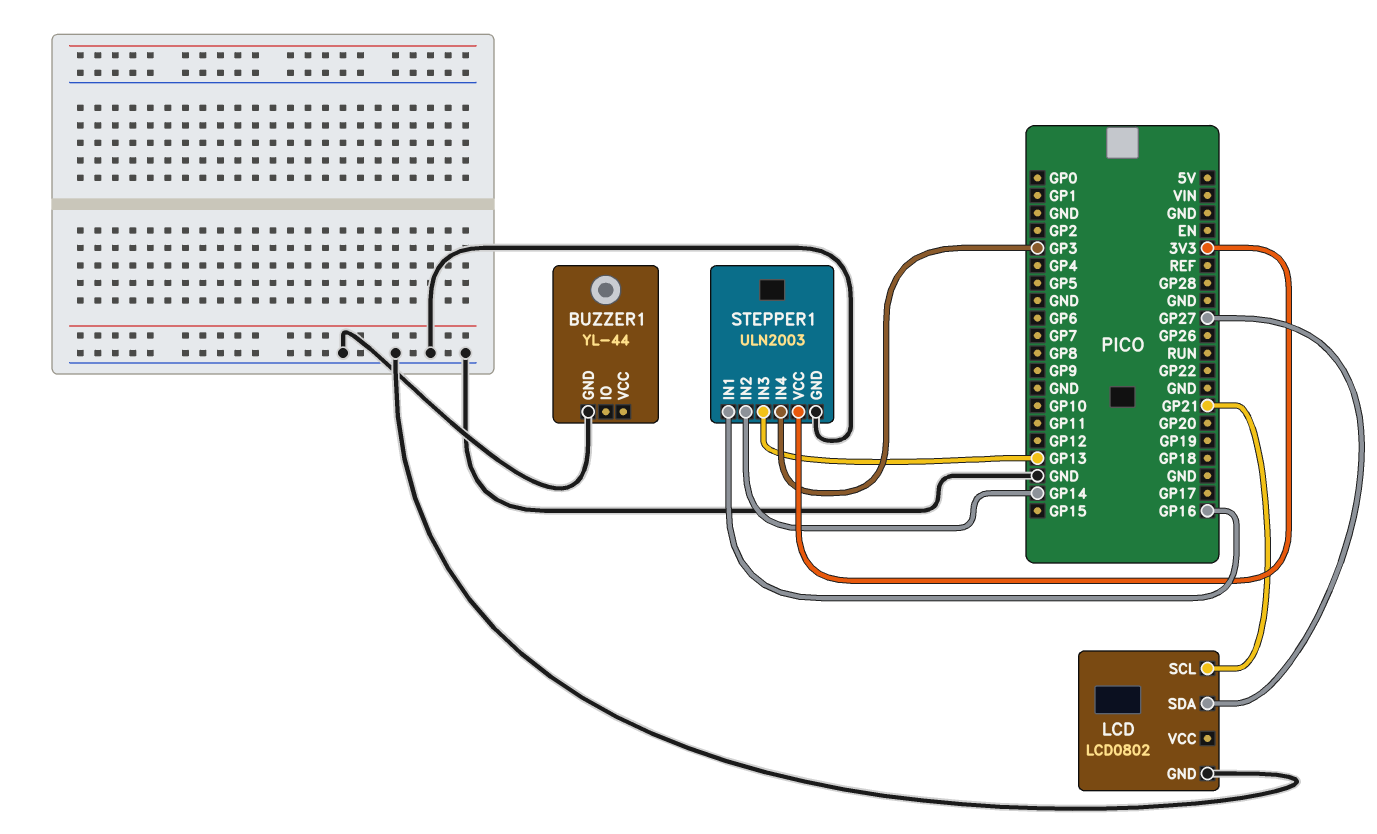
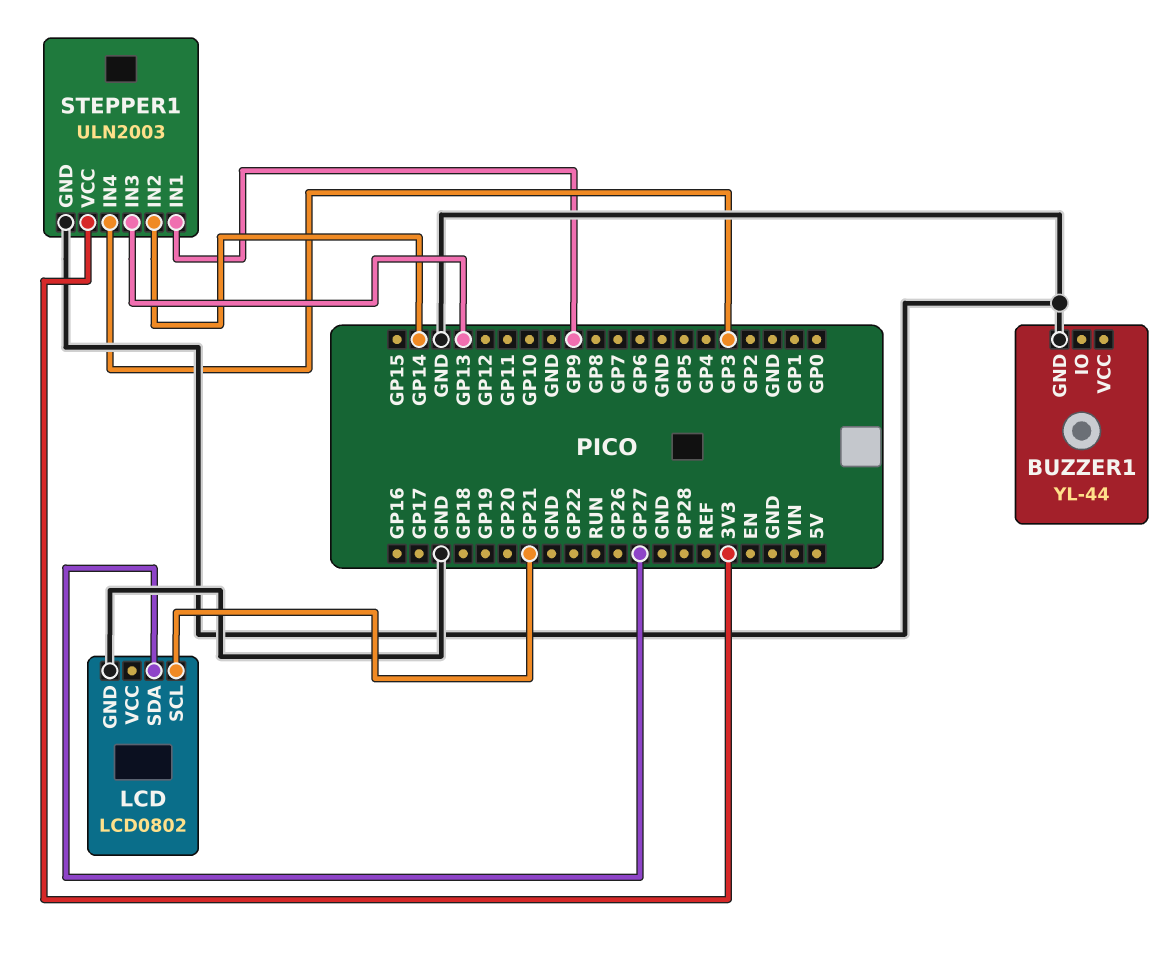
STEPPER1 pin IN1: GP16 -> GP9

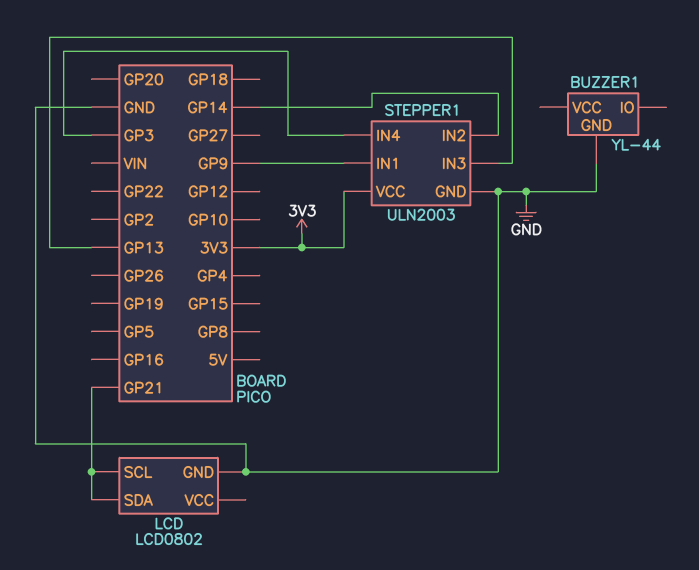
LCD pin SDA: GP27 -> GP21

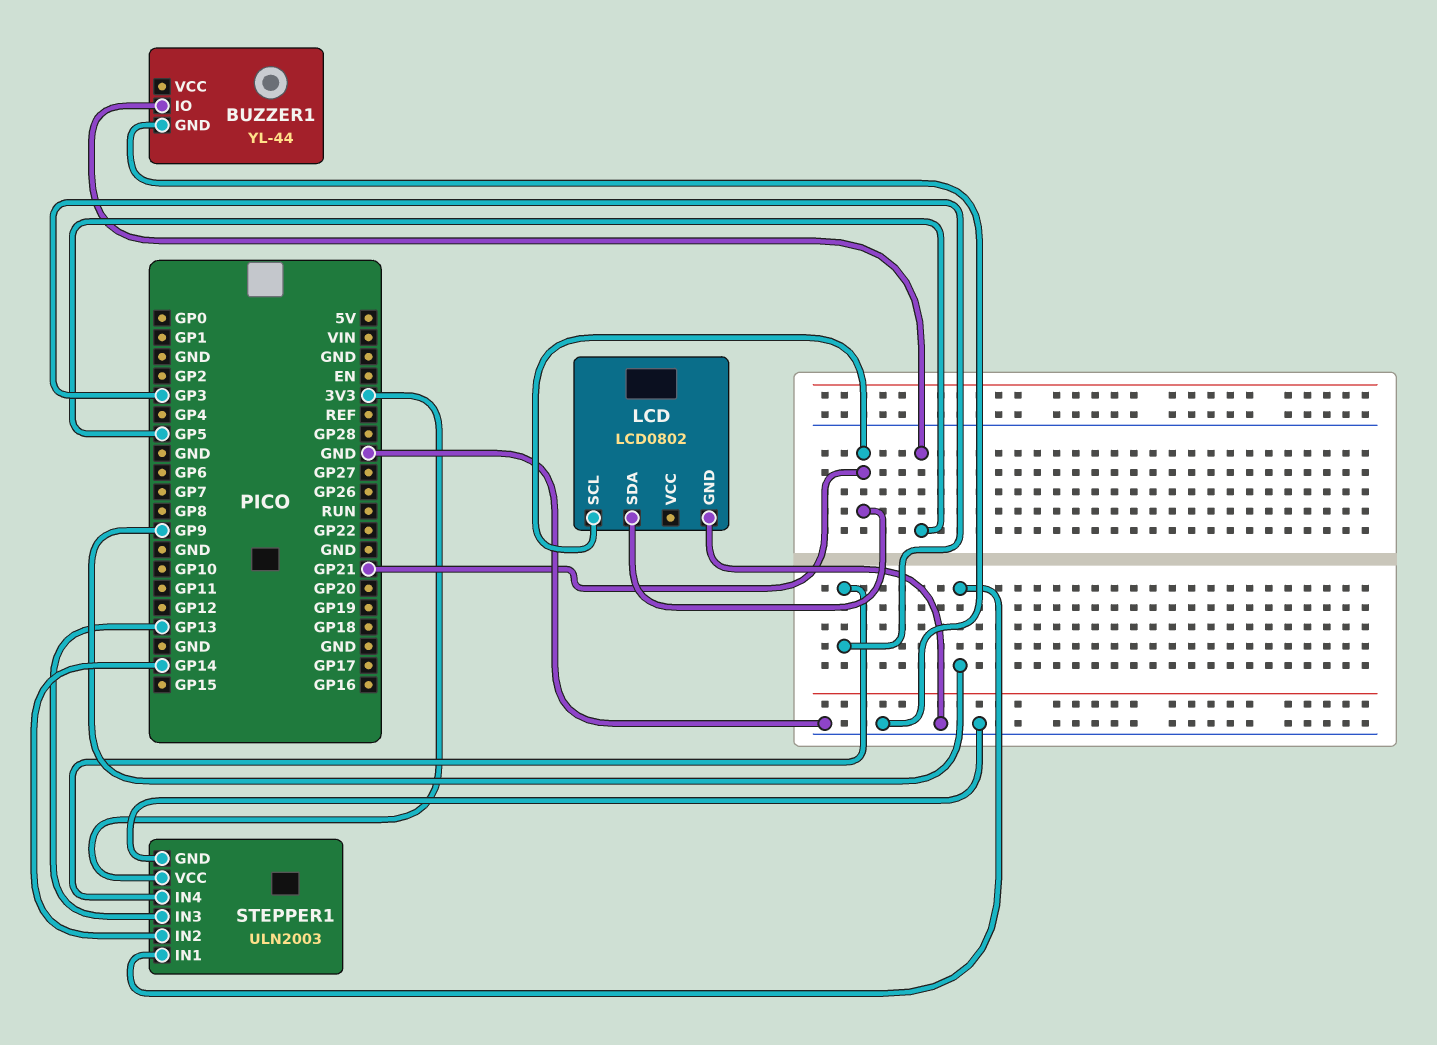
BUZZER1 pin IO: none -> GP5

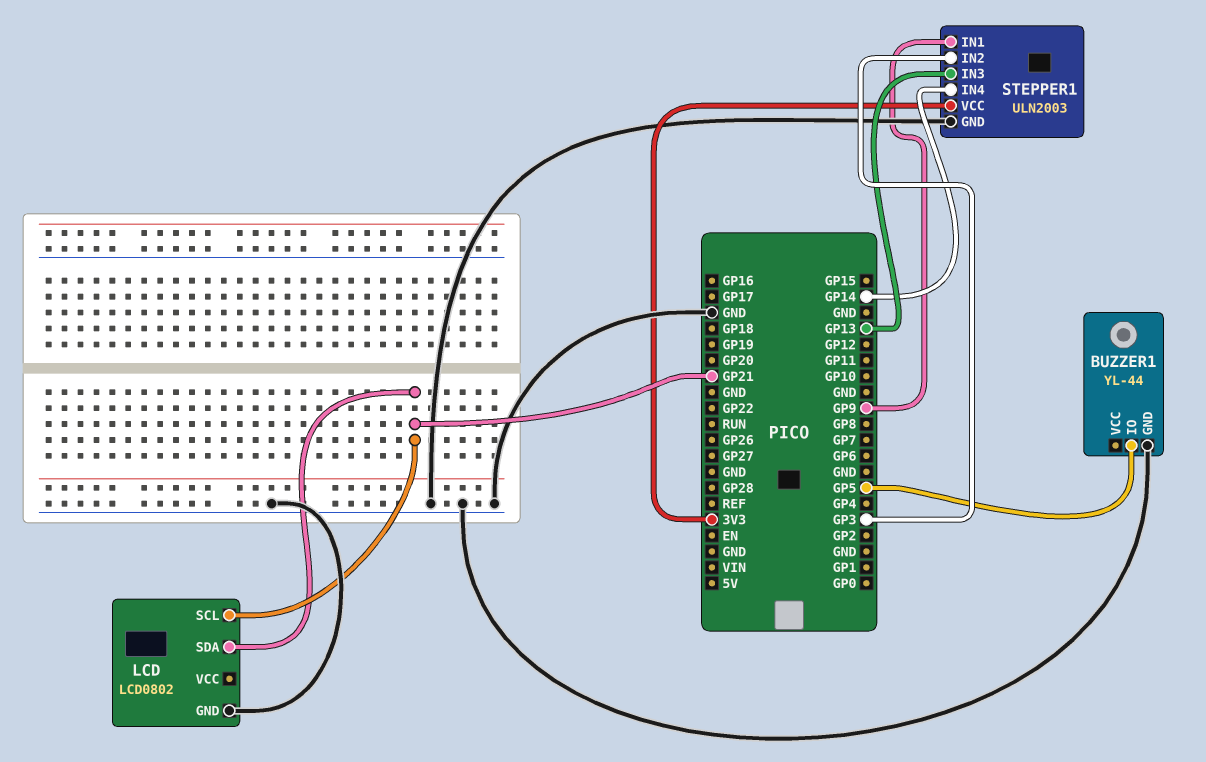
STEPPER1 pin IN2: GP14 -> GP3
STEPPER1 pin IN4: GP3 -> GP14

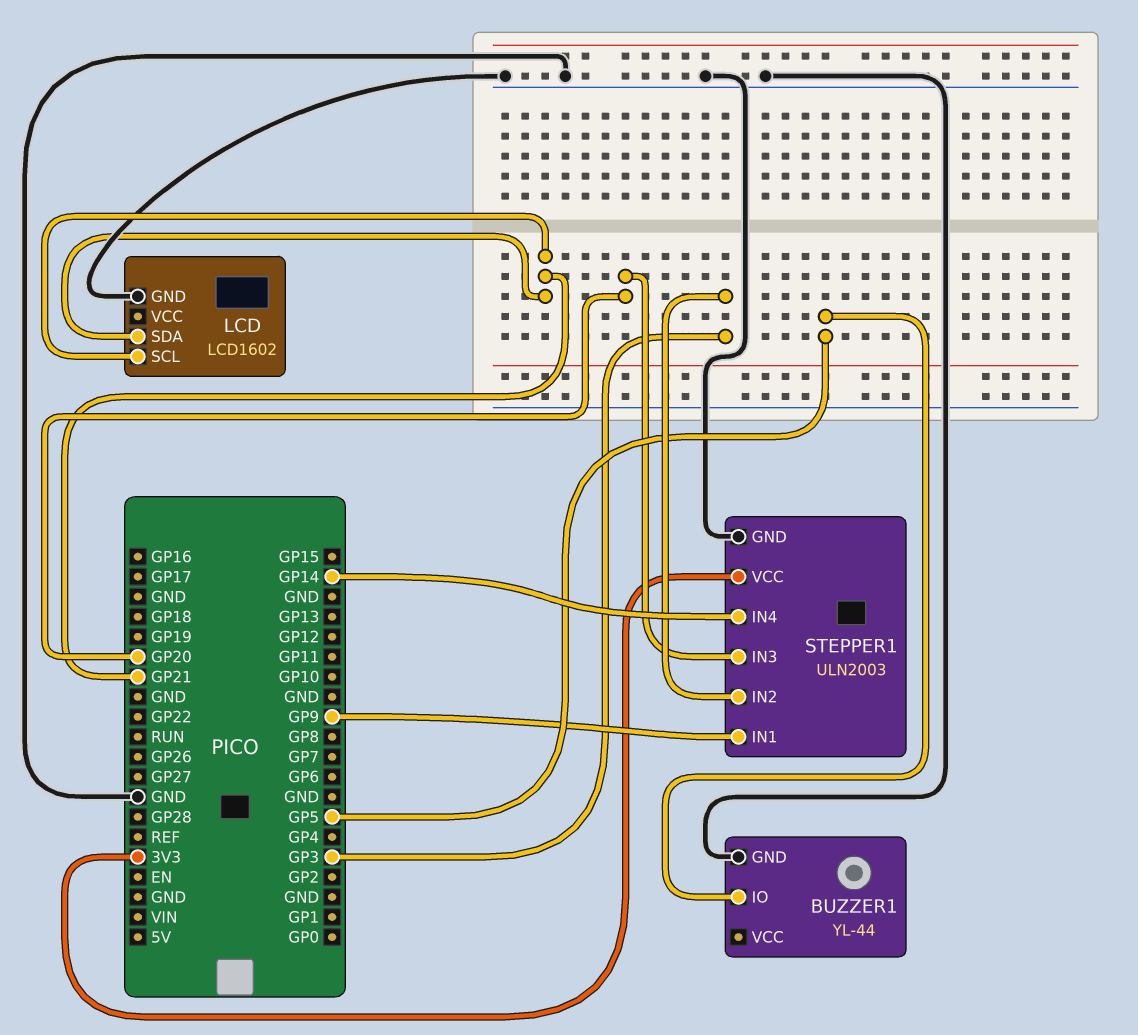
LCD: LCD0802 -> LCD1602
STEPPER1 pin IN3: GP13 -> GP20

